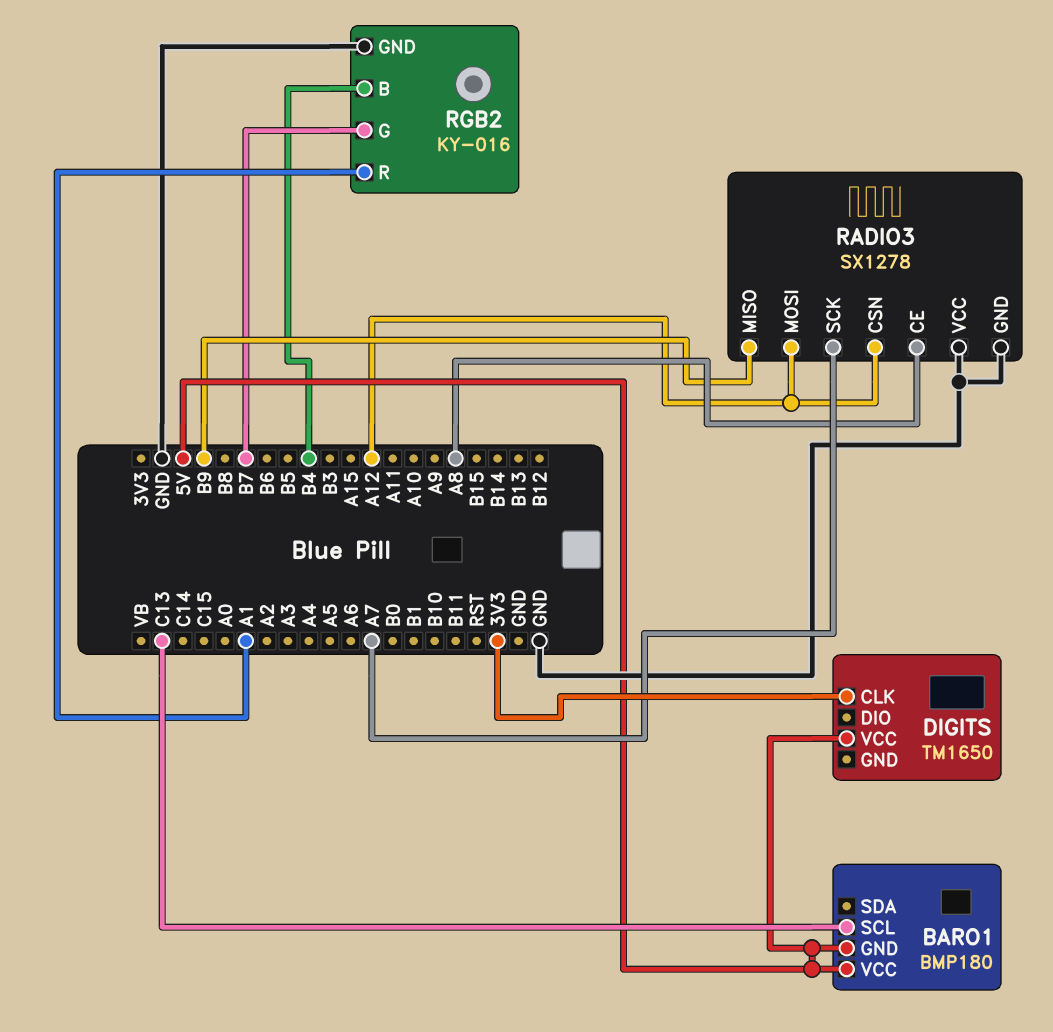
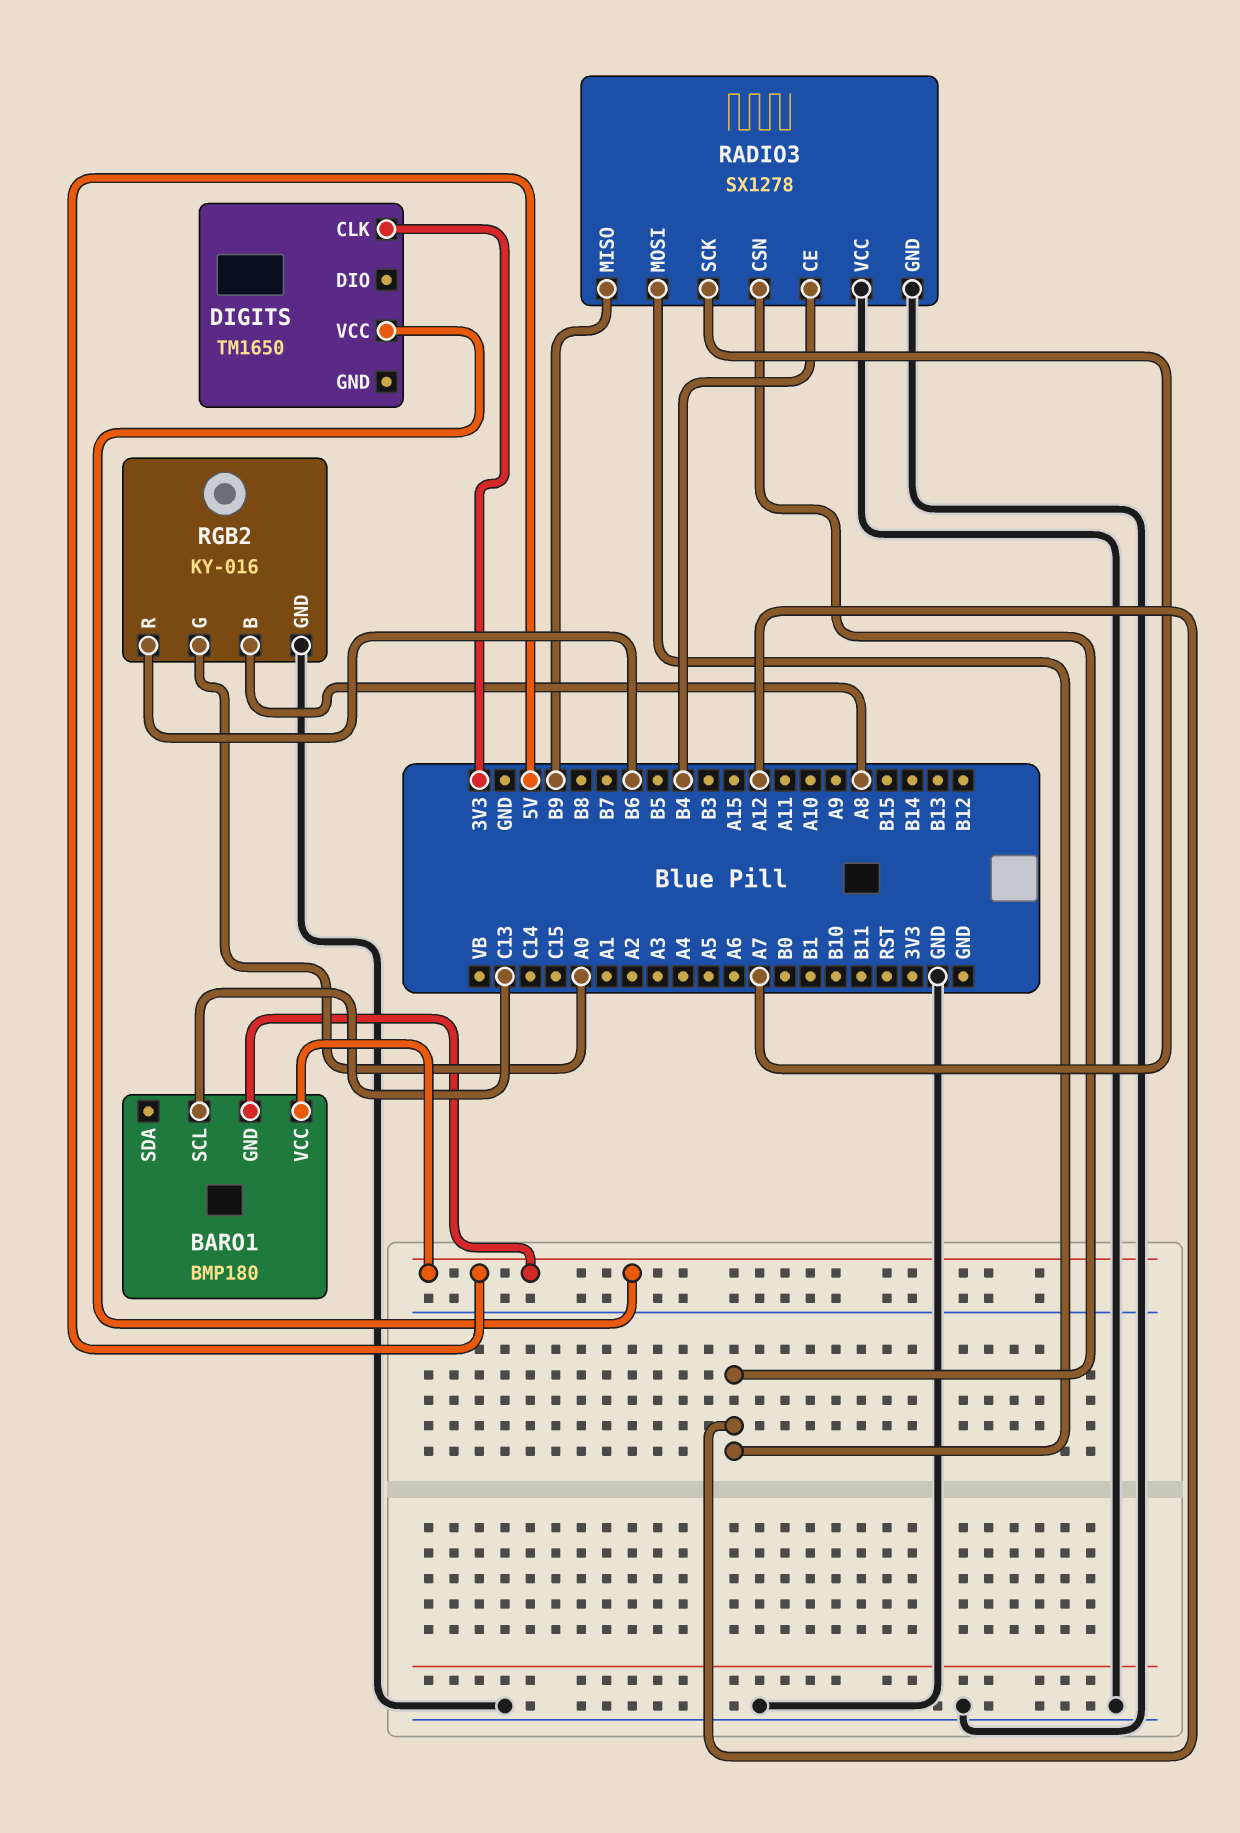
RADIO3 pin CE: A8 -> B4
RGB2 pin B: B4 -> A8
RGB2 pin G: B7 -> A0
RGB2 pin R: A1 -> B6

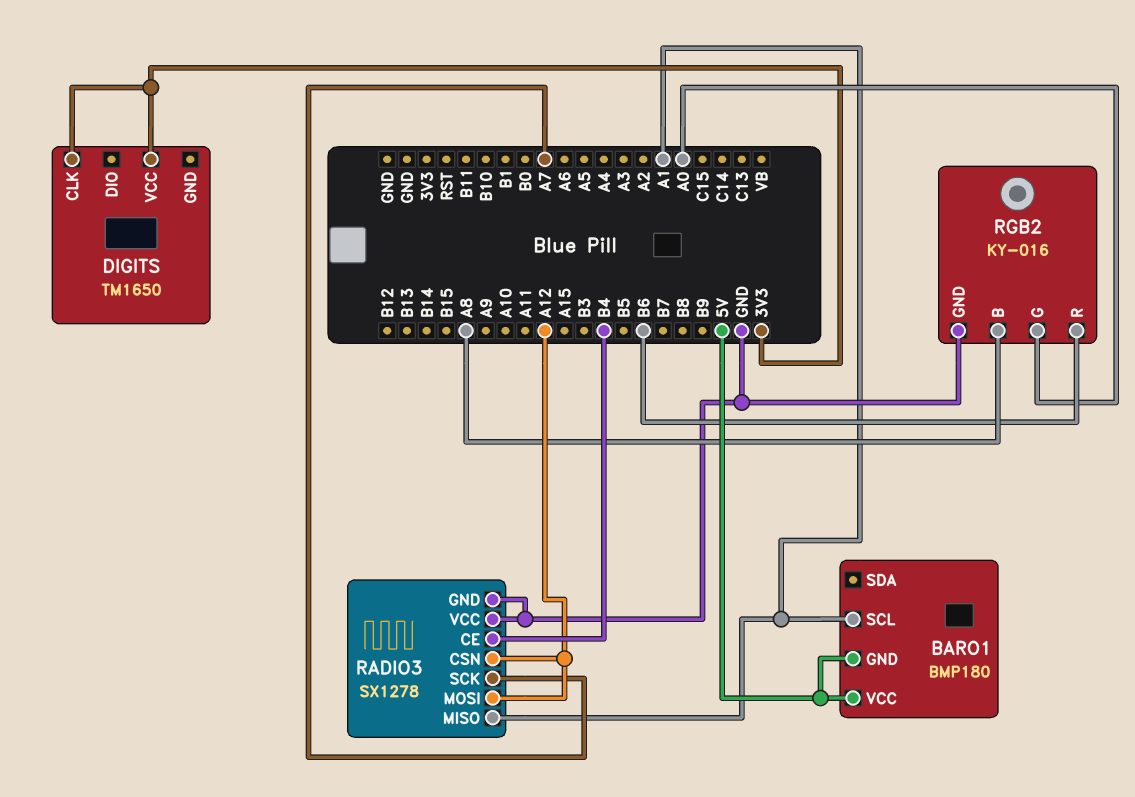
BARO1 pin SCL: C13 -> A1
DIGITS pin VCC: 5V -> 3V3
RADIO3 pin MISO: B9 -> A1

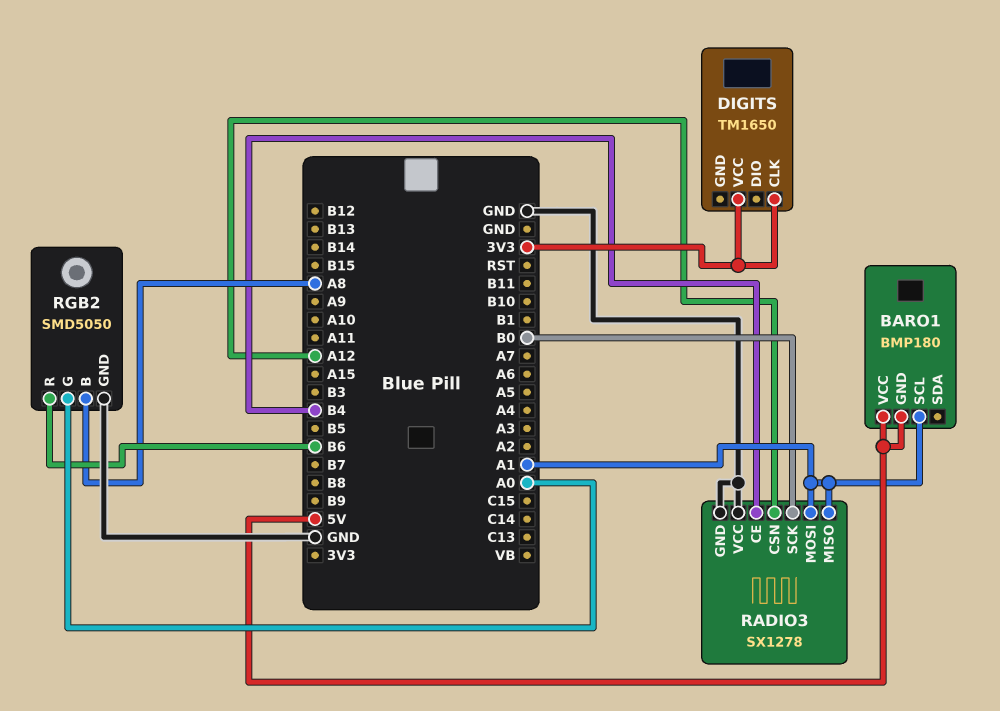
RADIO3 pin MOSI: A12 -> A1
RADIO3 pin SCK: A7 -> B0
RGB2: KY-016 -> SMD5050

